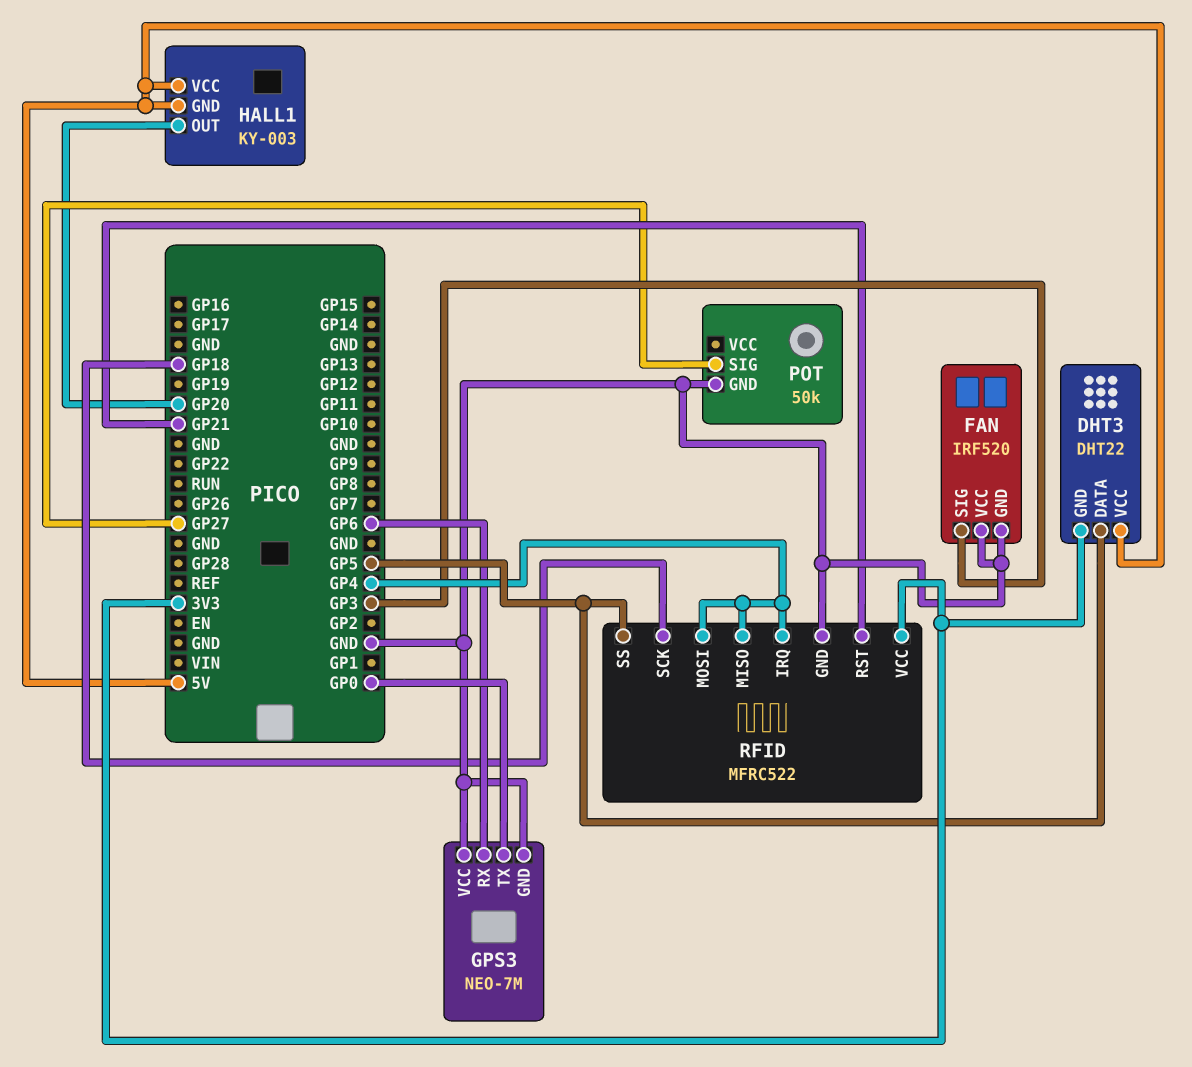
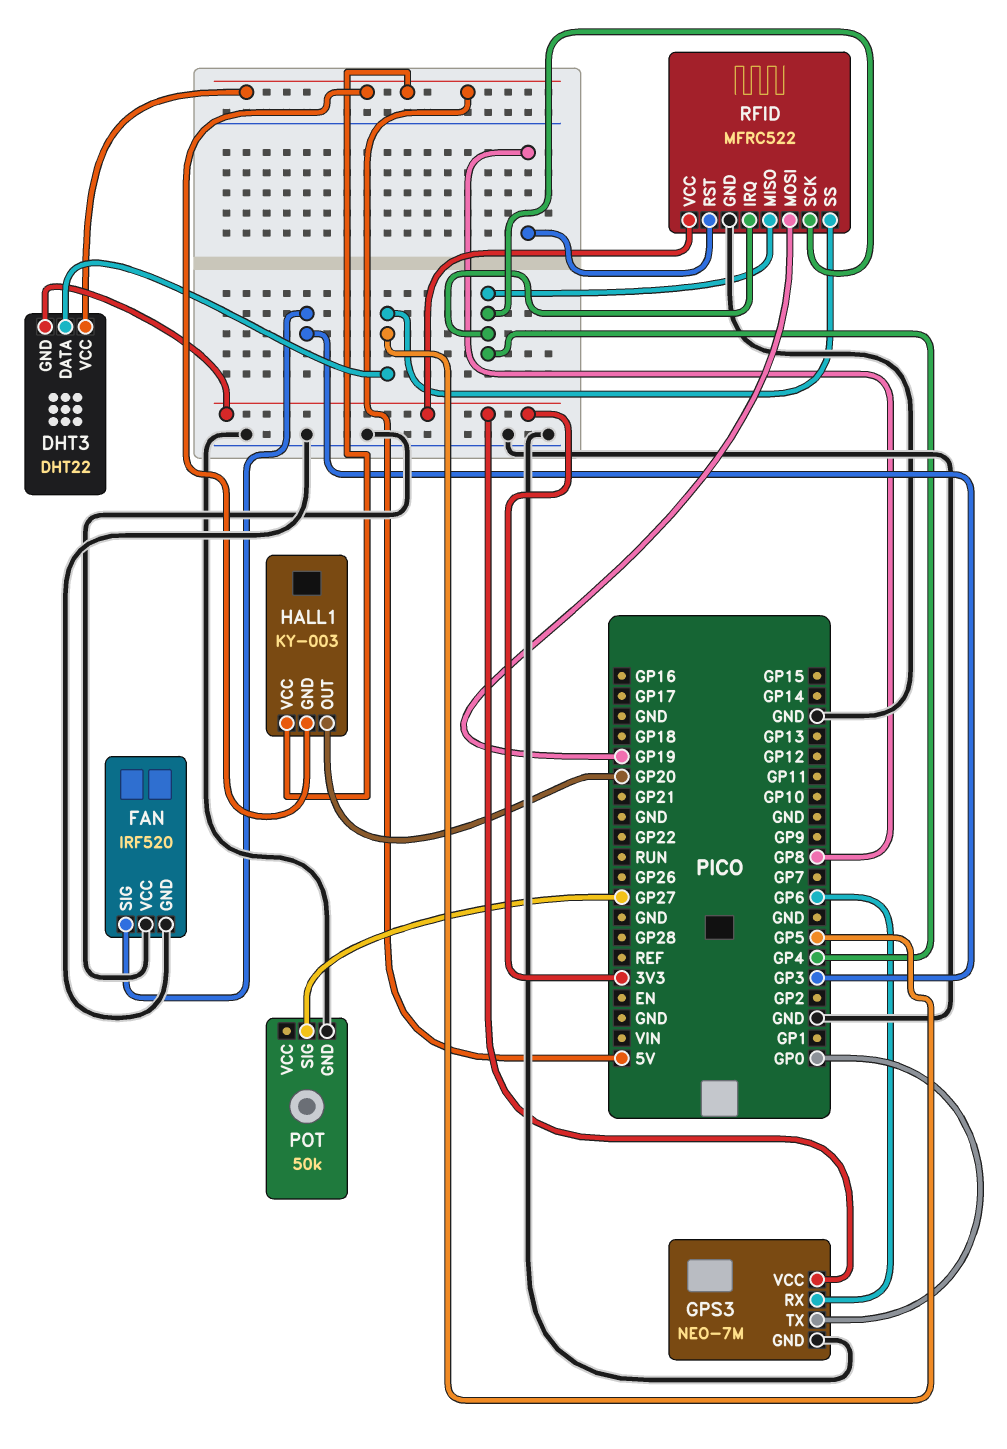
GPS3 pin VCC: GND -> 3V3
RFID pin MOSI: GP4 -> GP19
RFID pin RST: GP21 -> GP8
RFID pin SCK: GP18 -> GP4

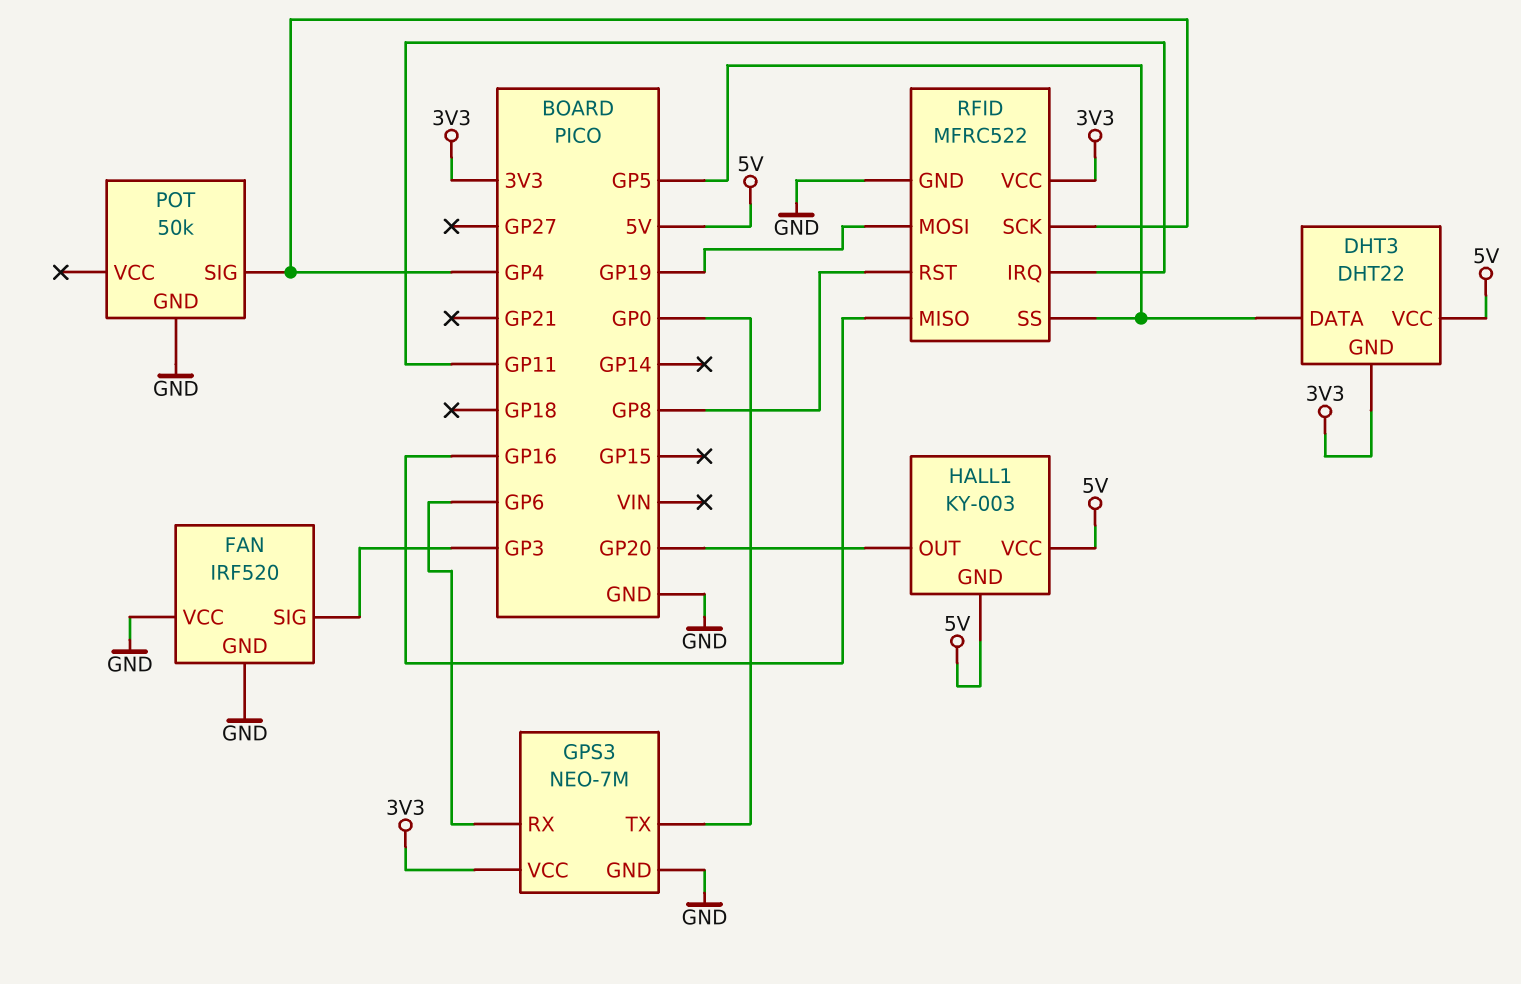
POT pin SIG: GP27 -> GP4
RFID pin IRQ: GP4 -> GP11
RFID pin MISO: GP4 -> GP16

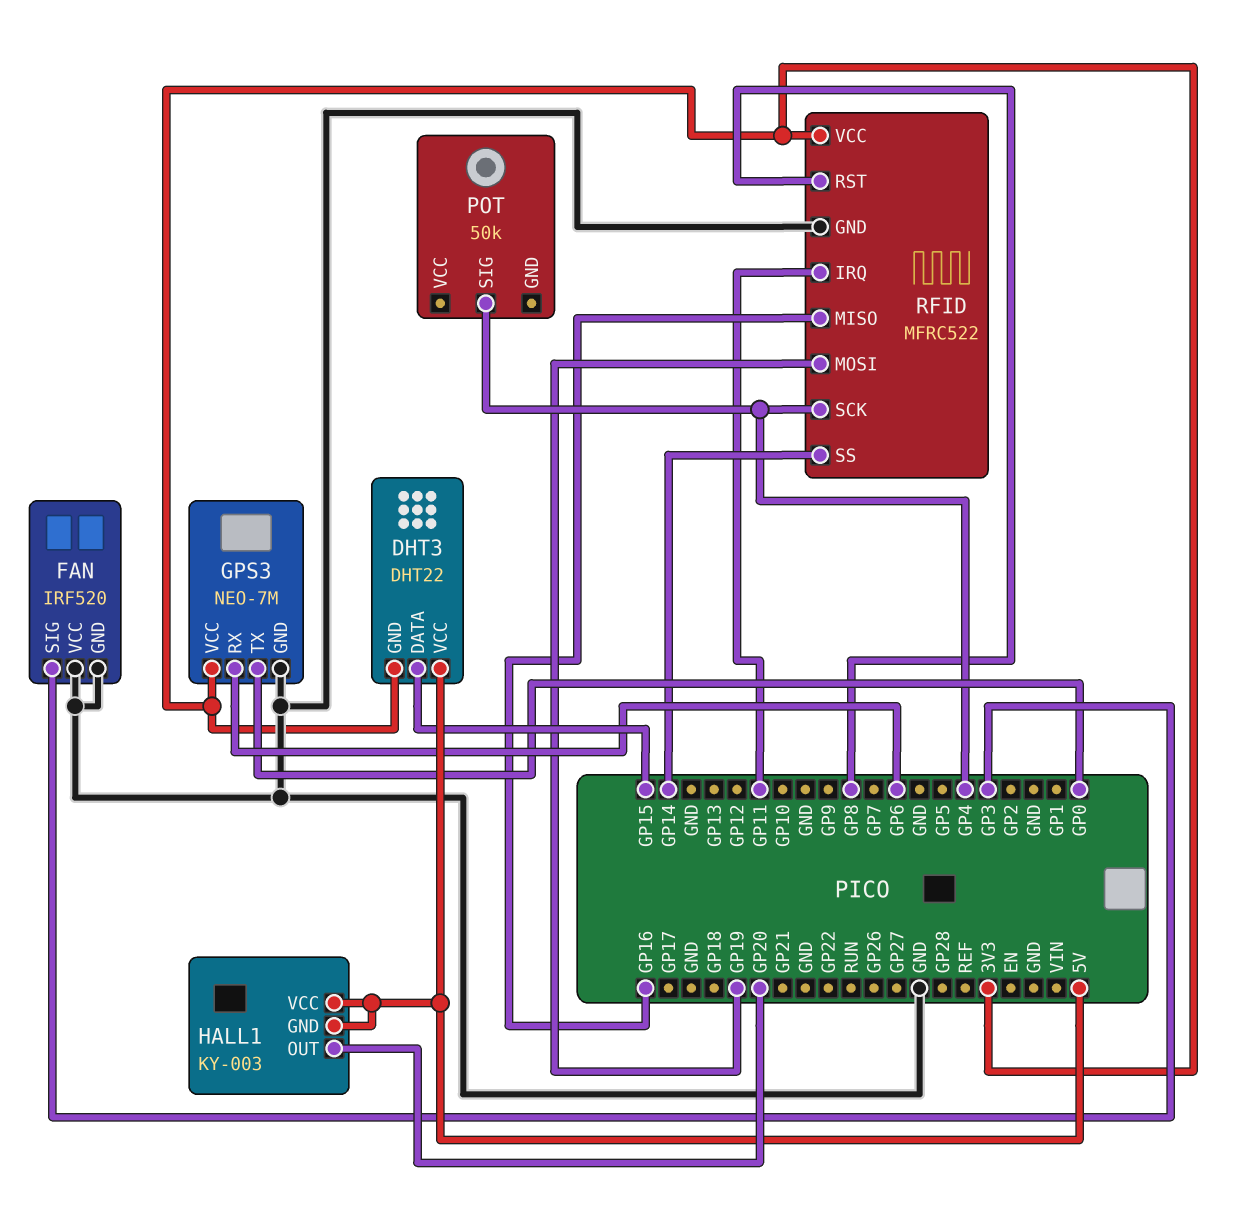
DHT3 pin DATA: GP5 -> GP15
POT pin GND: GND -> none
RFID pin SS: GP5 -> GP14

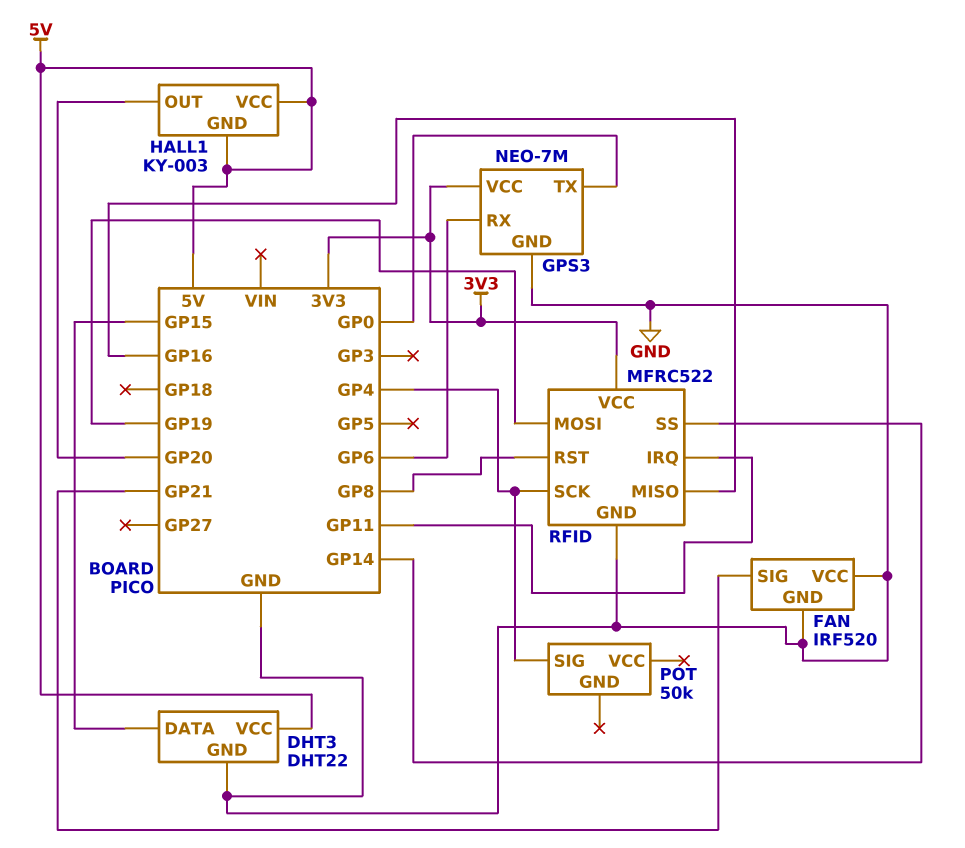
DHT3 pin GND: 3V3 -> GND
FAN pin SIG: GP3 -> GP21

